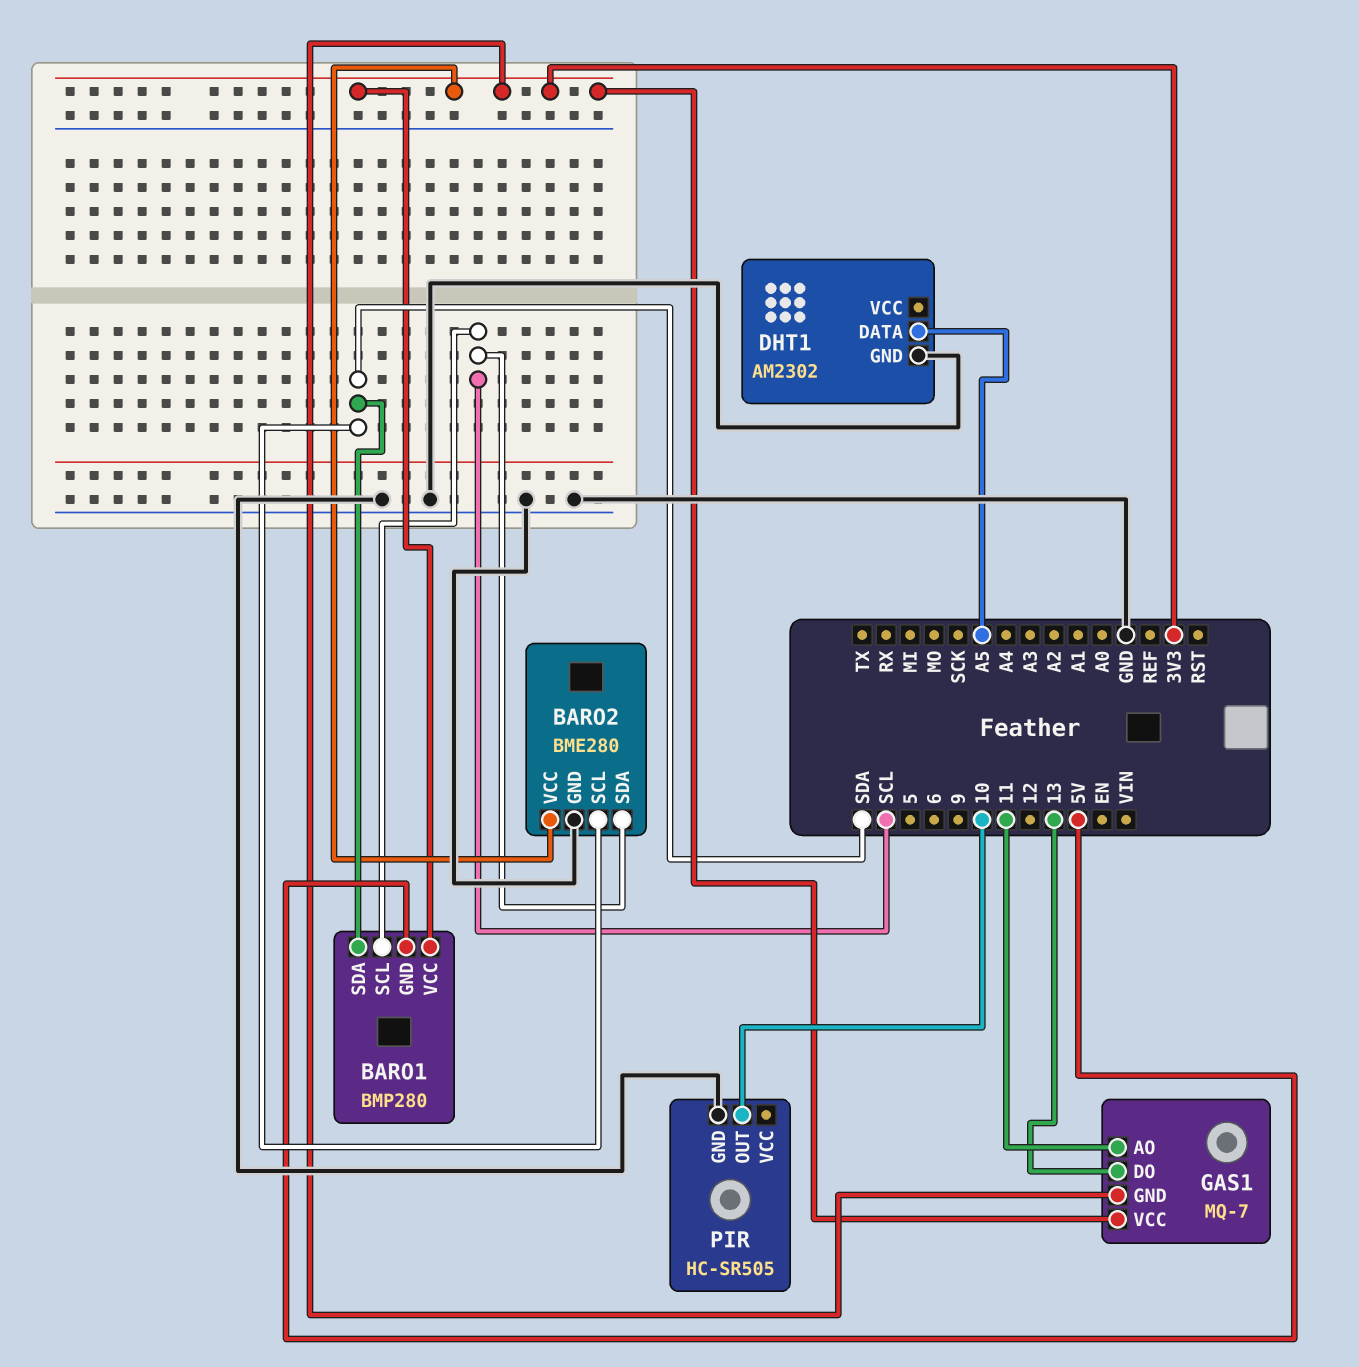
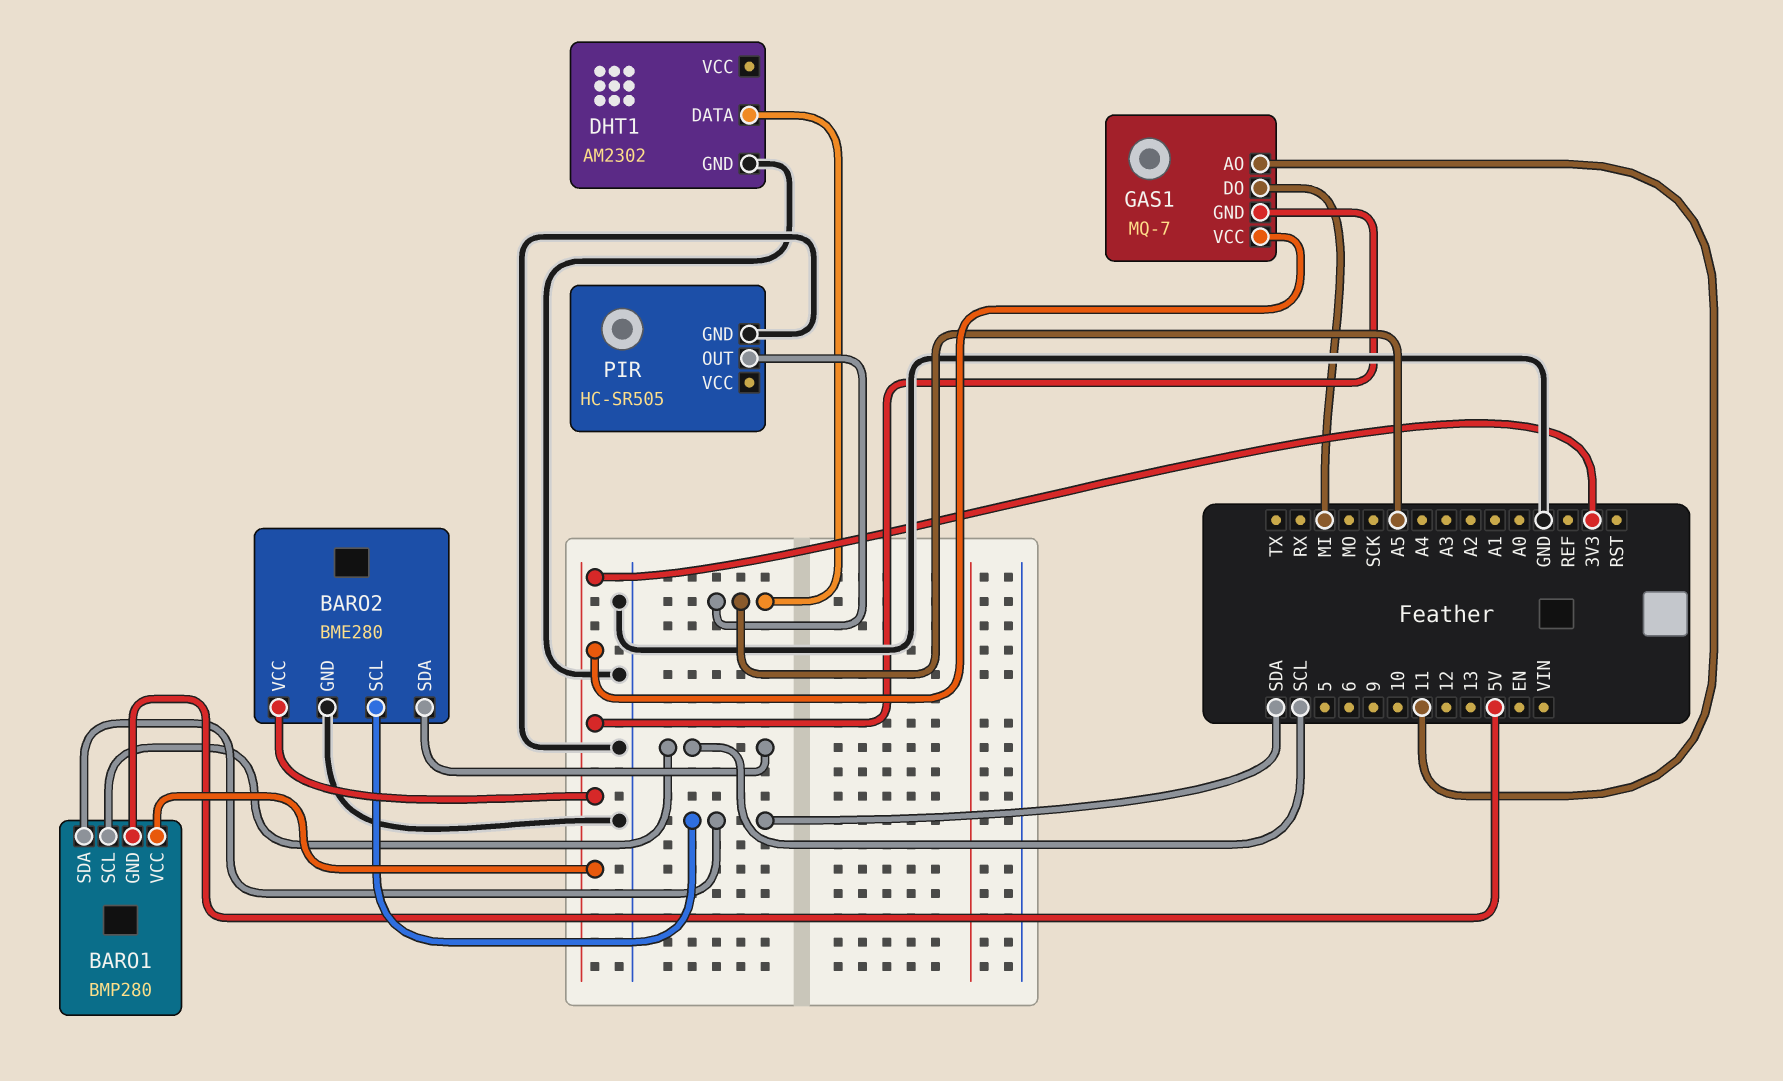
GAS1 pin DO: 13 -> MI
PIR pin OUT: 10 -> A5

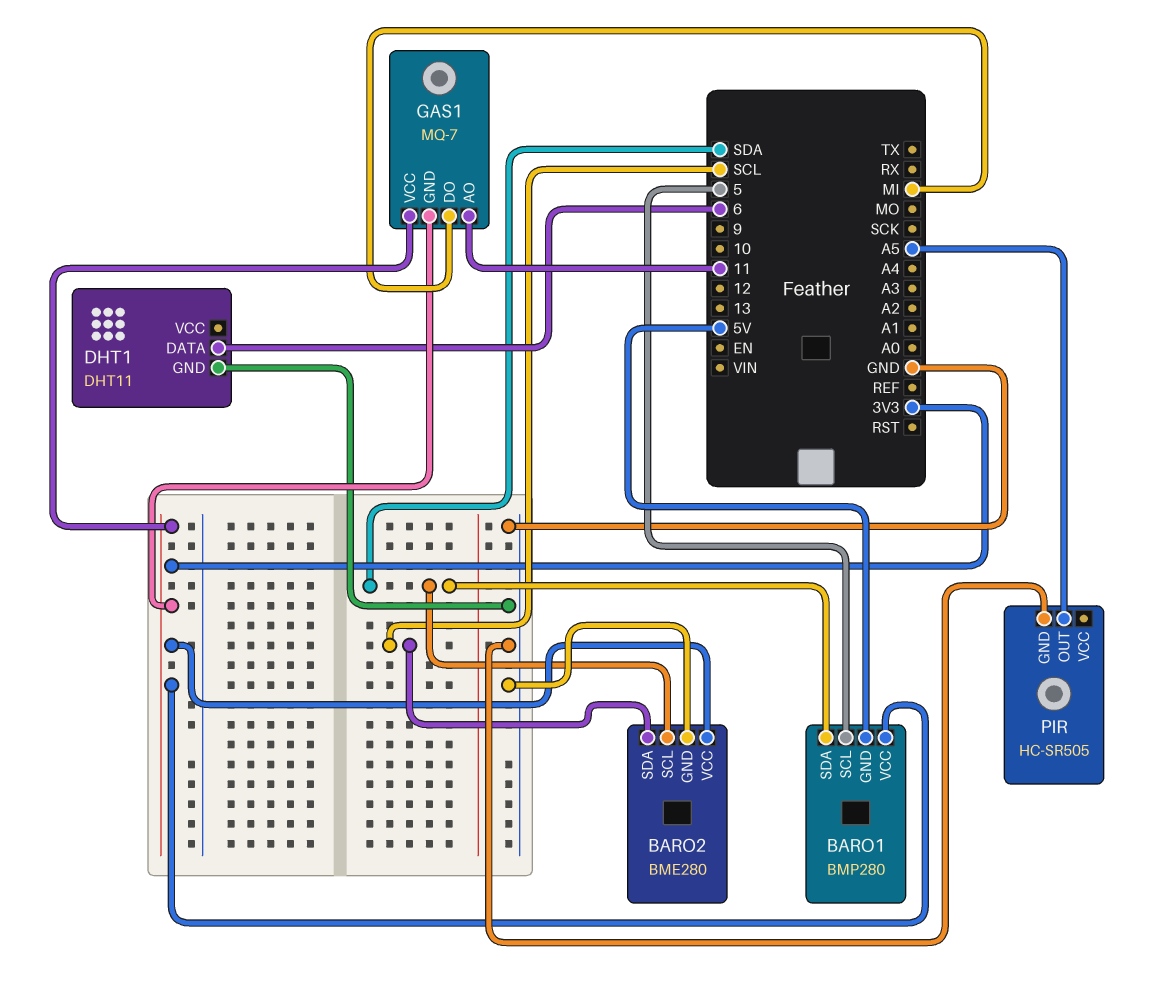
BARO1 pin SCL: SCL -> 5
DHT1: AM2302 -> DHT11
DHT1 pin DATA: A5 -> 6

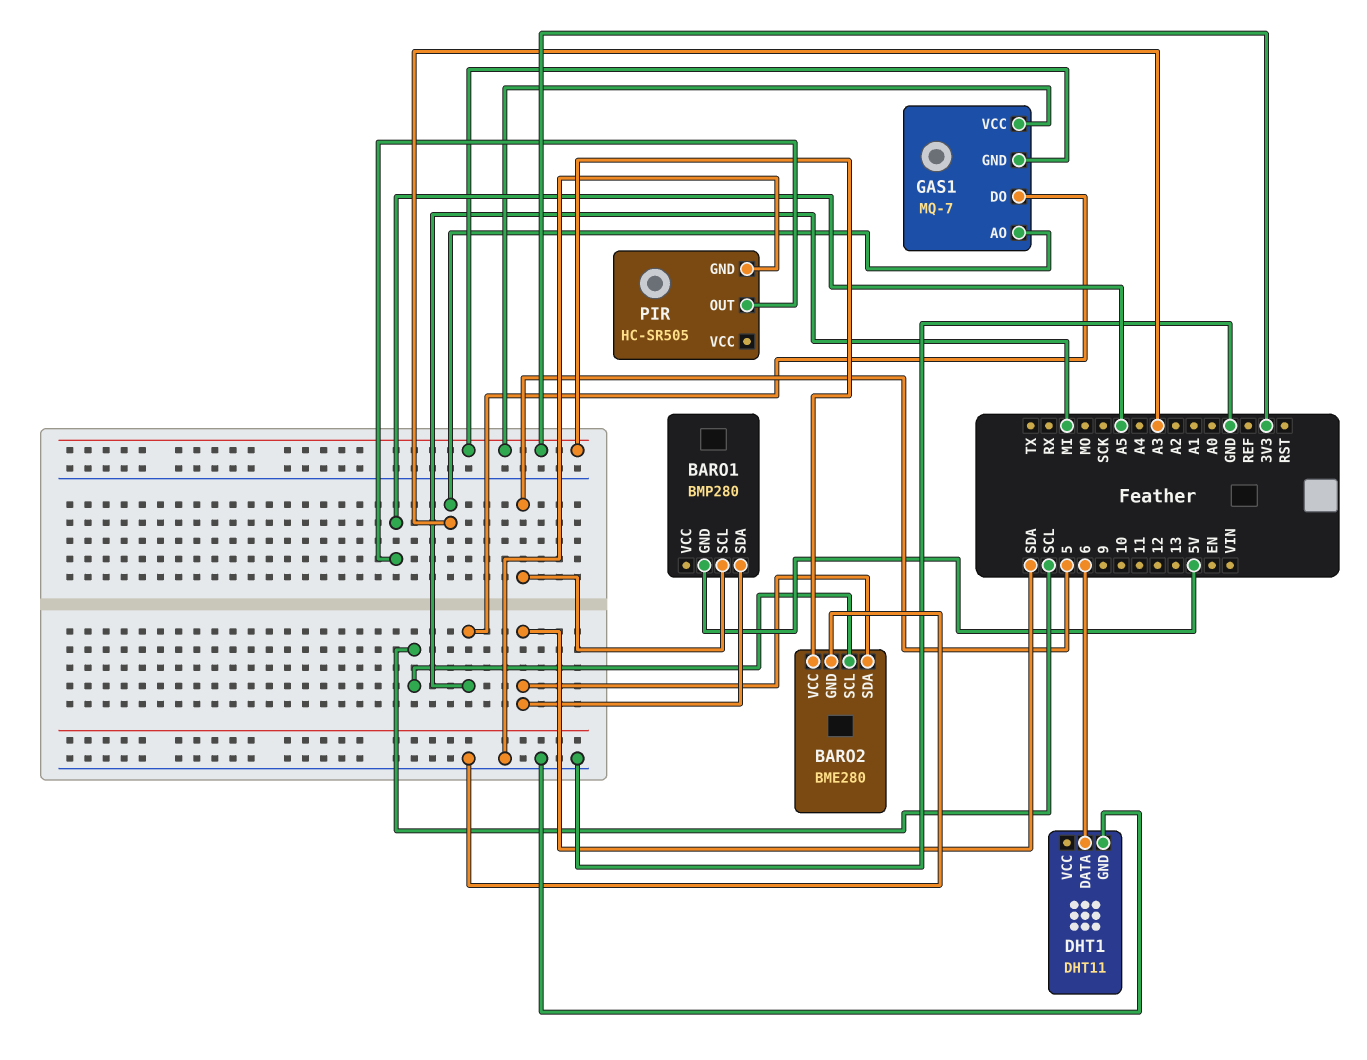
BARO1 pin VCC: 3V3 -> none
BARO2 pin SCL: SDA -> SCL
BARO2 pin SDA: SCL -> SDA
GAS1 pin AO: 11 -> A3

